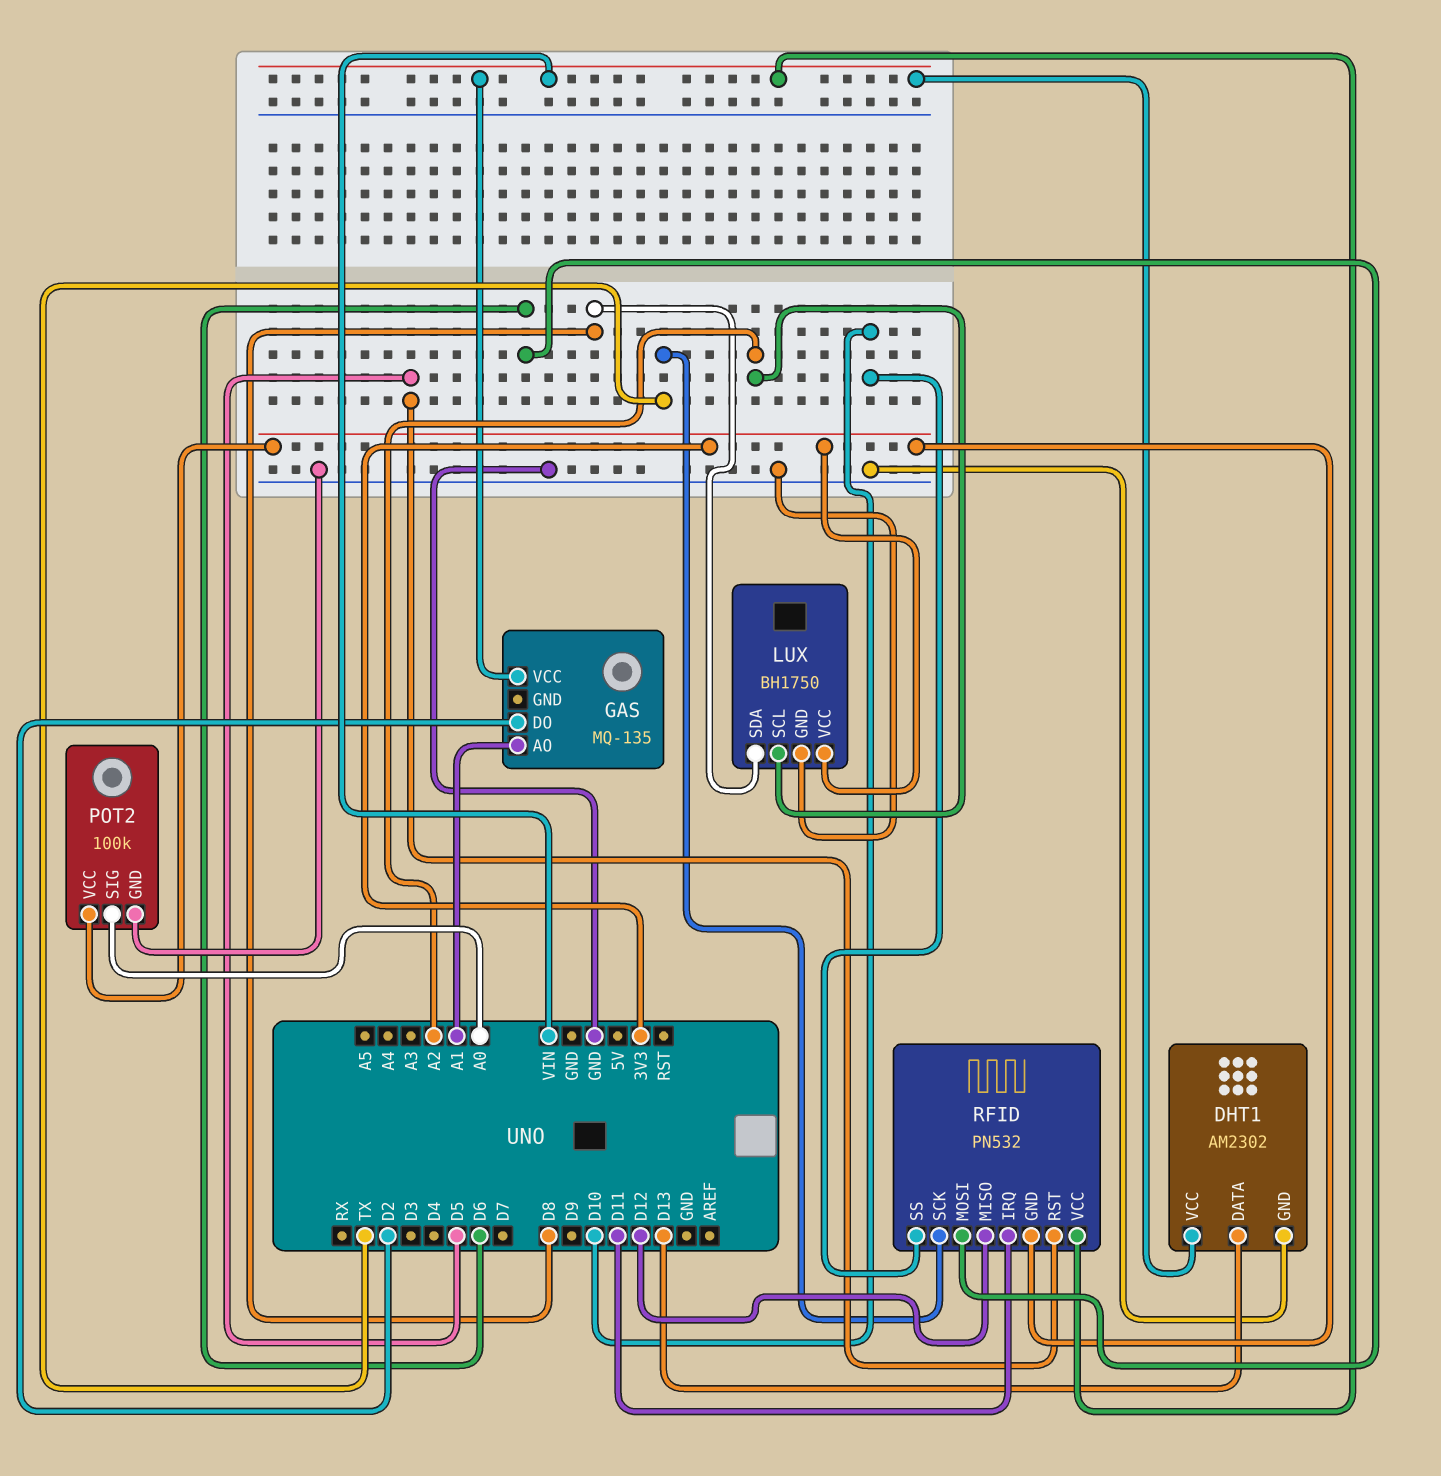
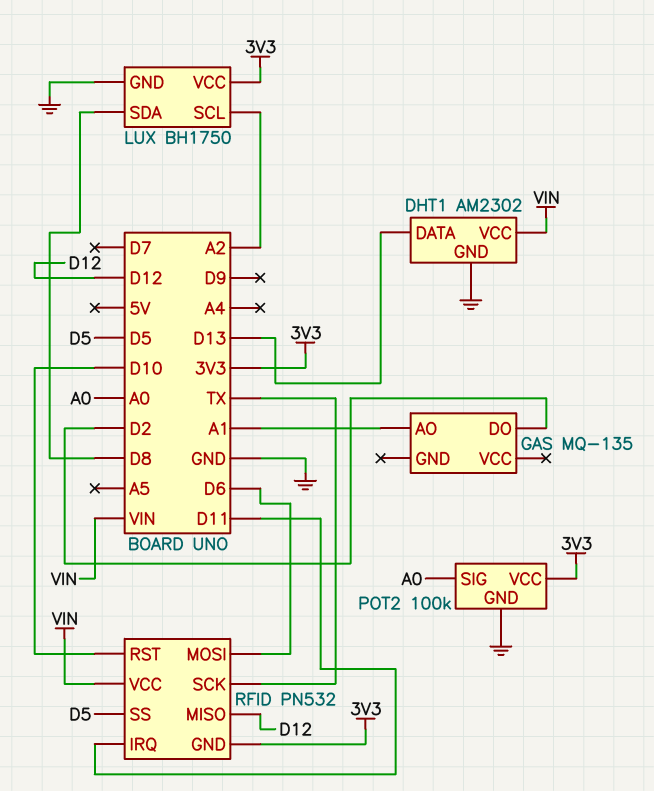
GAS pin VCC: VIN -> none
RFID pin RST: D5 -> D10
RFID pin SS: D10 -> D5

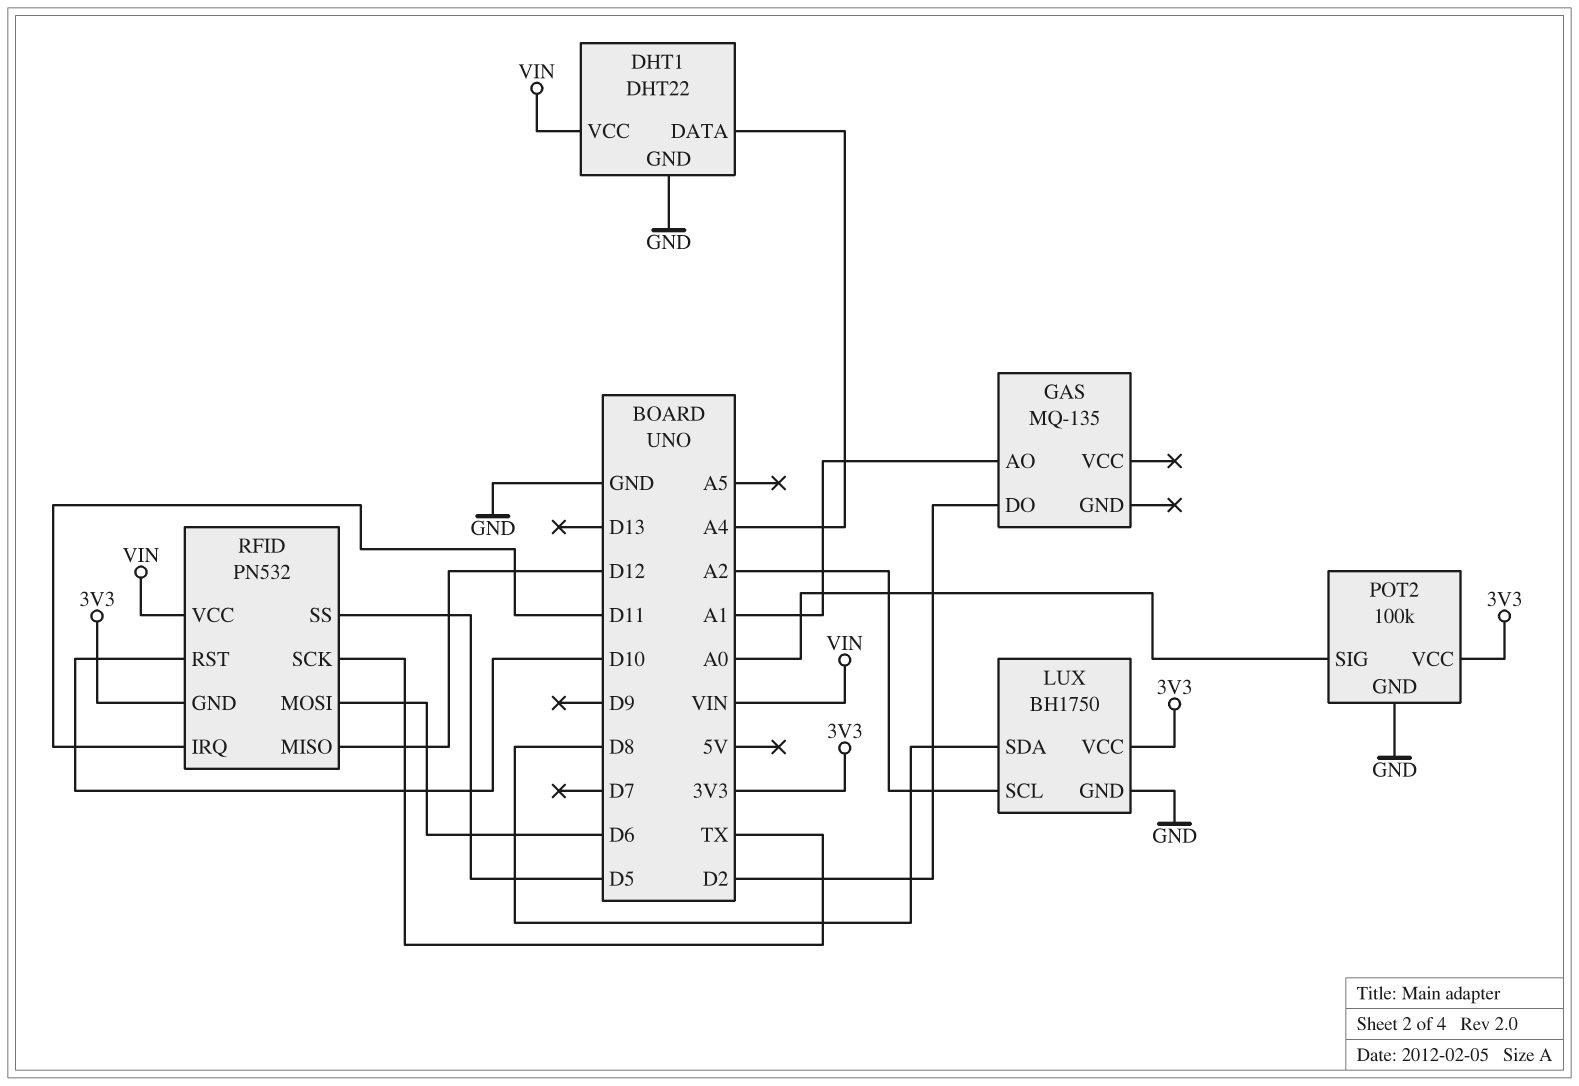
DHT1: AM2302 -> DHT22
DHT1 pin DATA: D13 -> A4

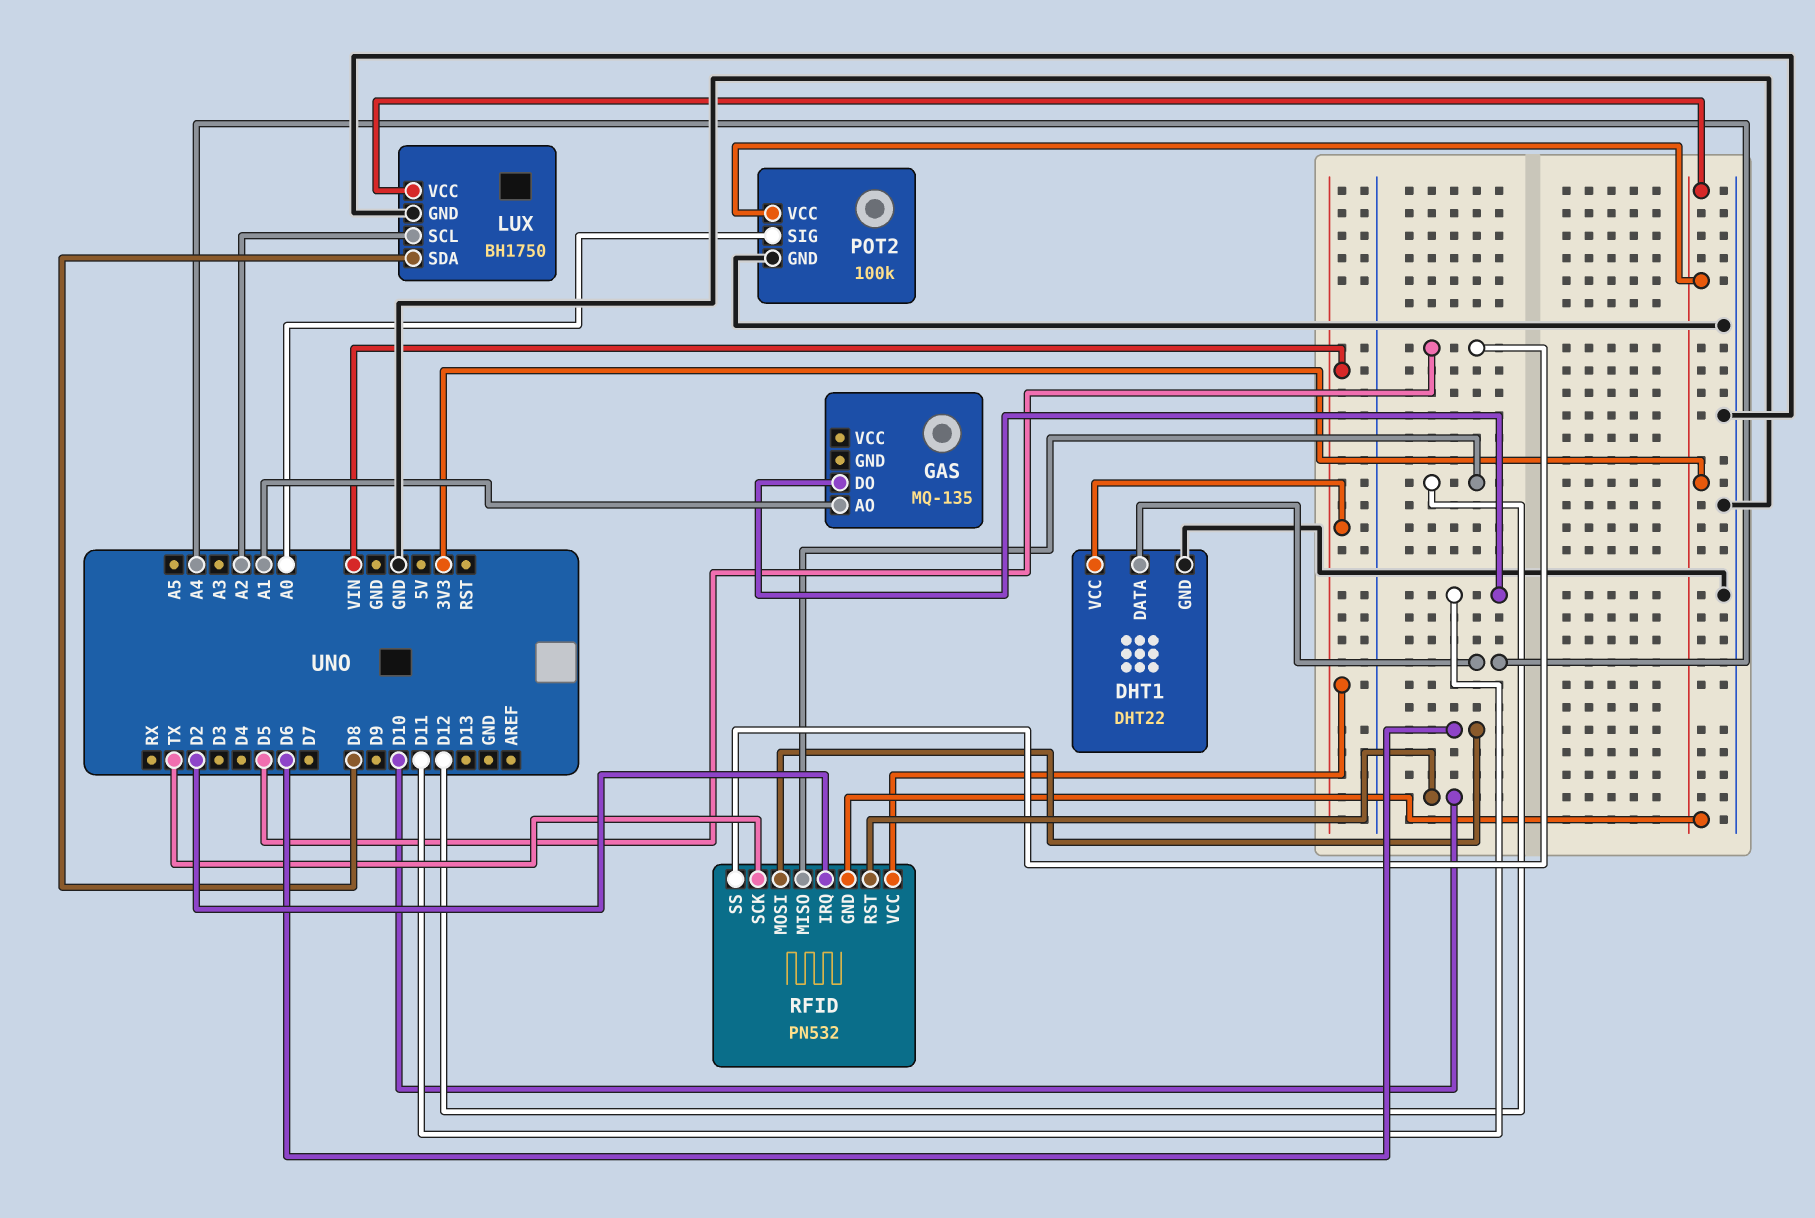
GAS pin DO: D2 -> D11
RFID pin IRQ: D11 -> D2

